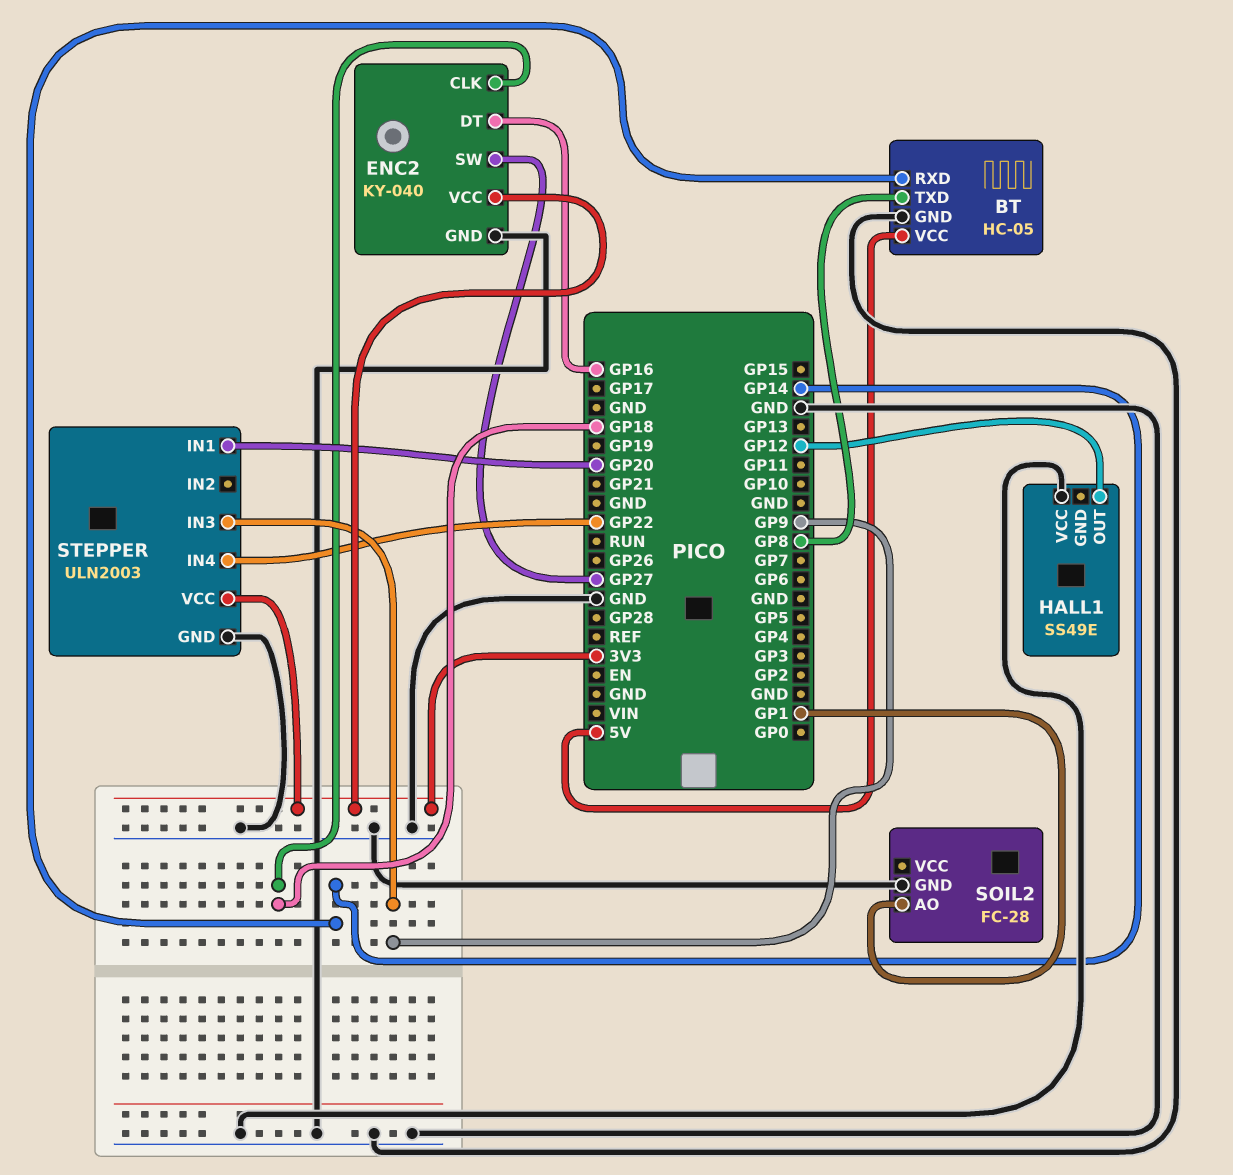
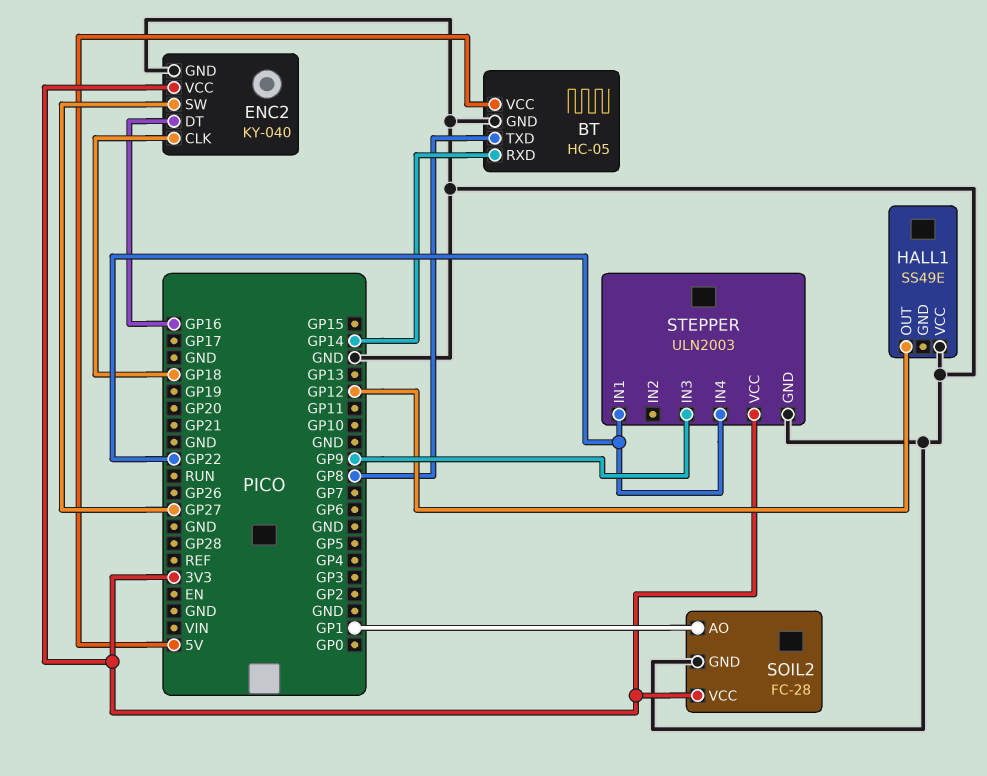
SOIL2 pin VCC: none -> 3V3
STEPPER pin IN1: GP20 -> GP22

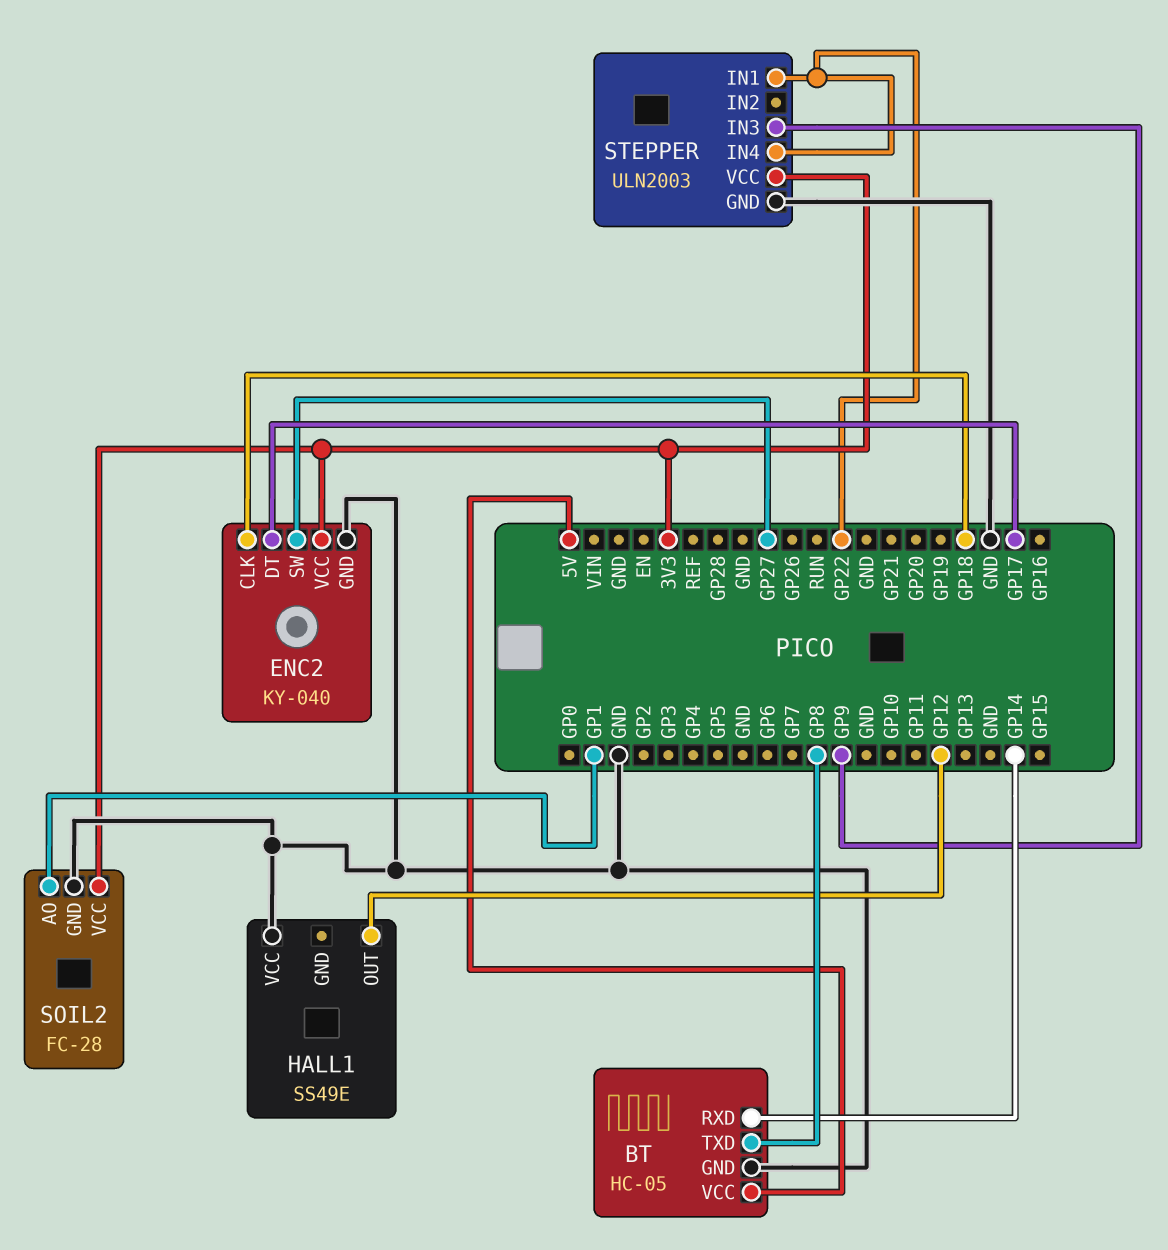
ENC2 pin DT: GP16 -> GP17

